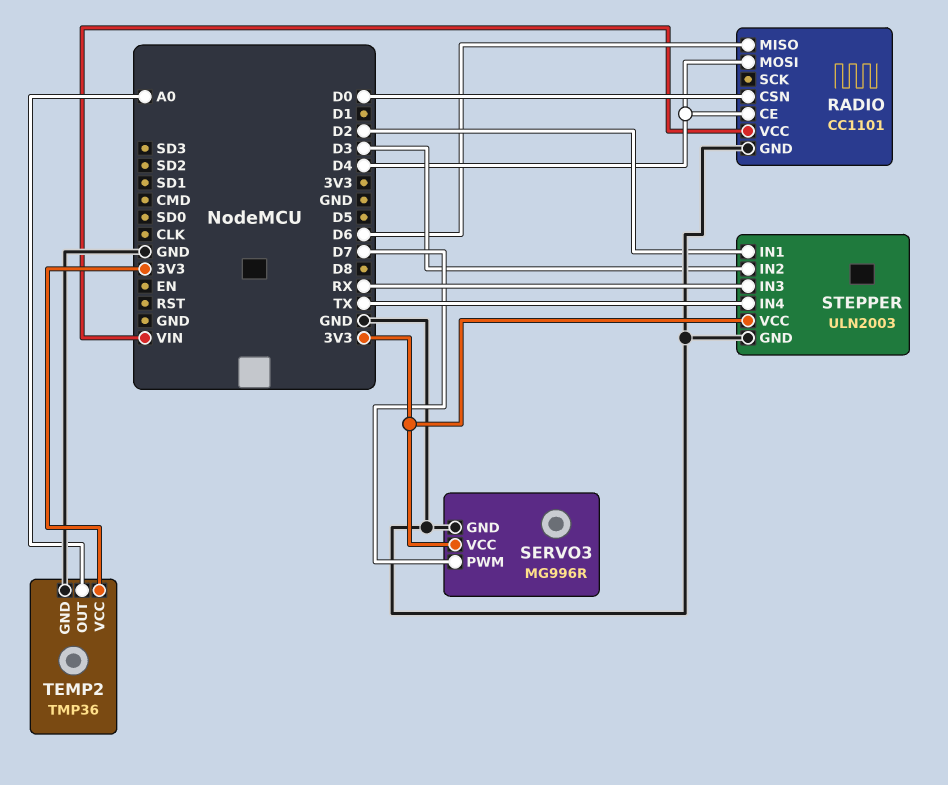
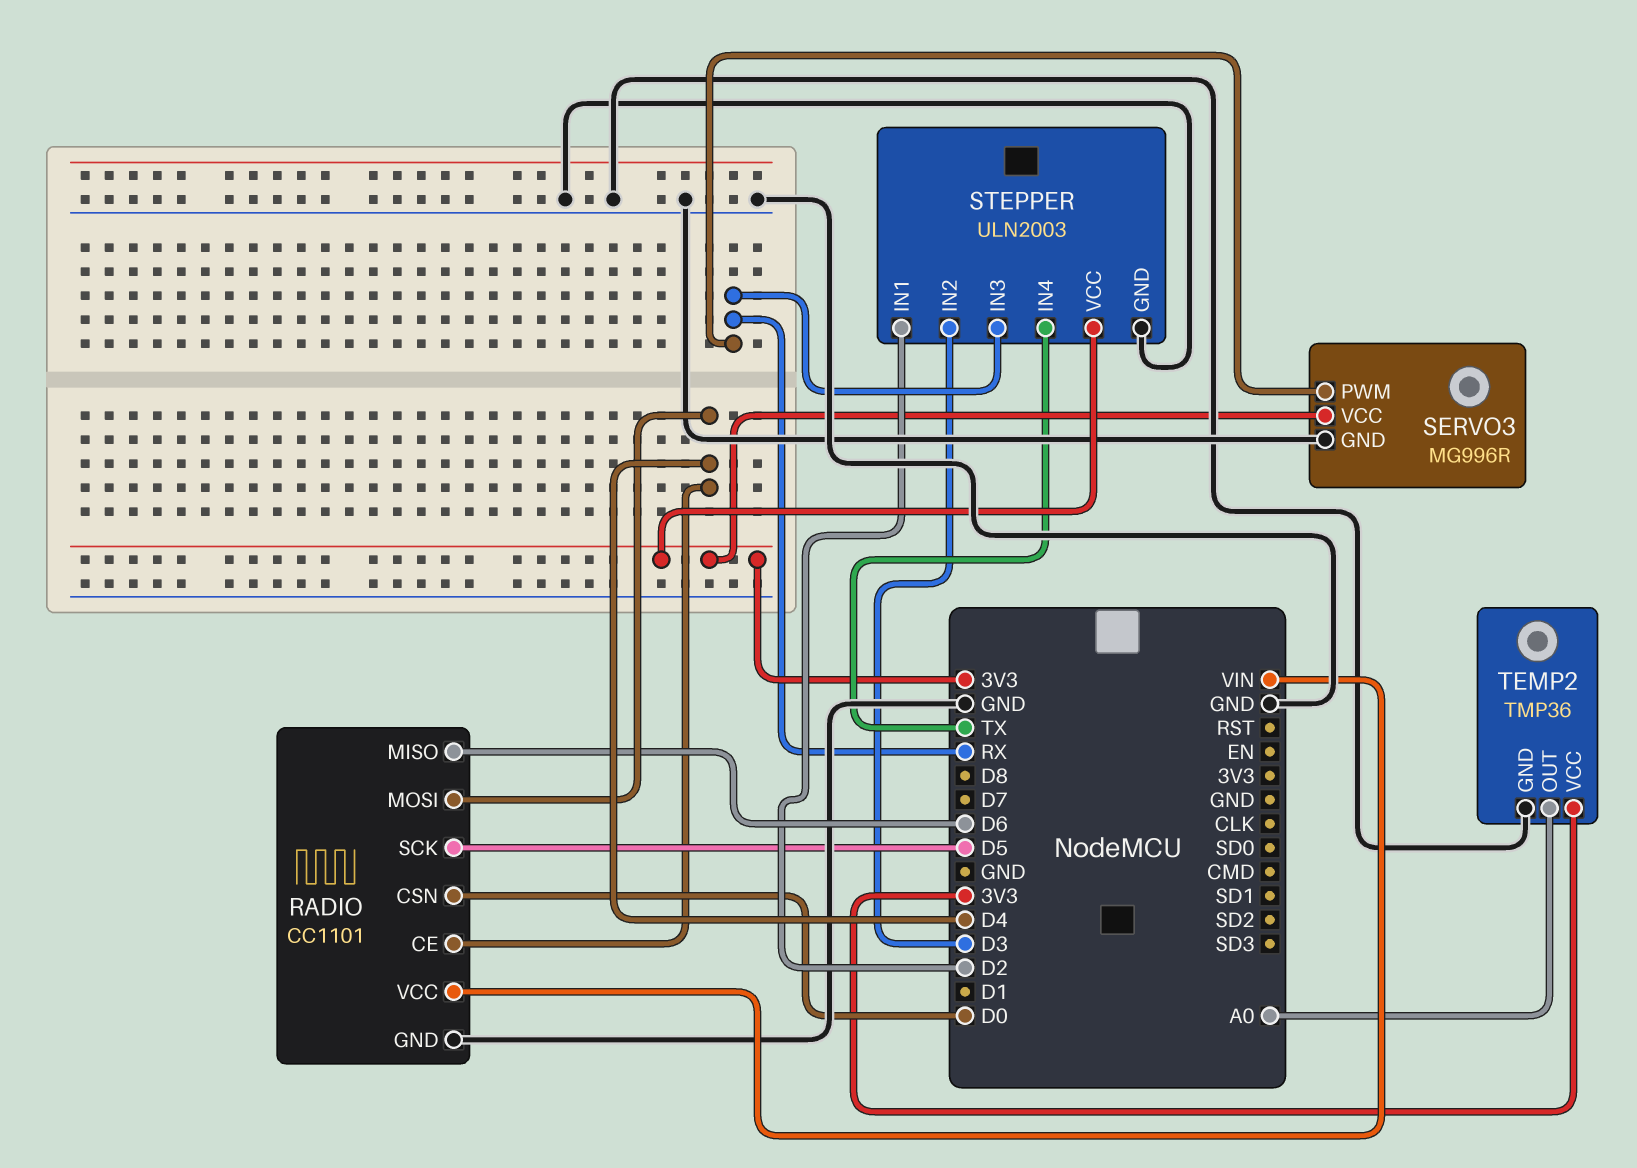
RADIO pin SCK: none -> D5
SERVO3 pin PWM: D7 -> RX

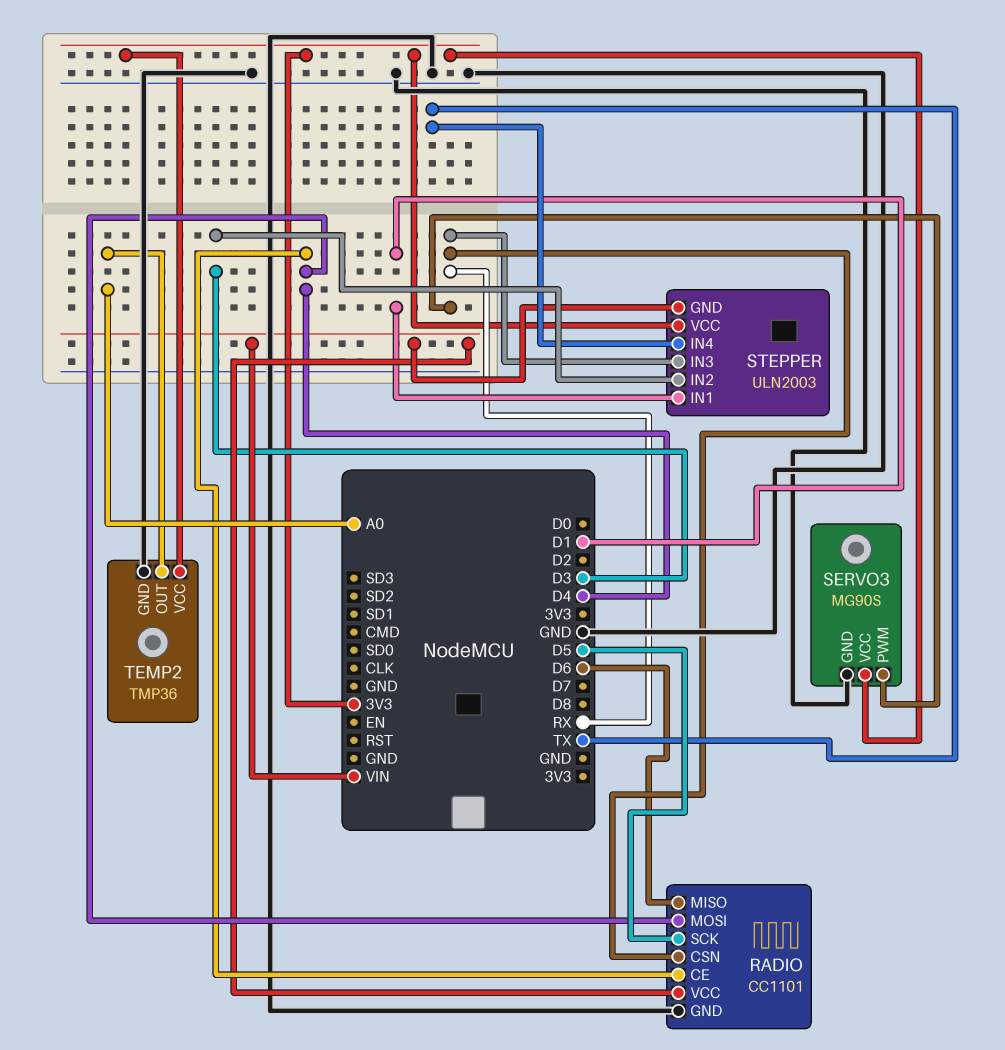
RADIO pin CSN: D0 -> RX
SERVO3: MG996R -> MG90S
STEPPER pin GND: GND -> VIN
STEPPER pin IN1: D2 -> D1

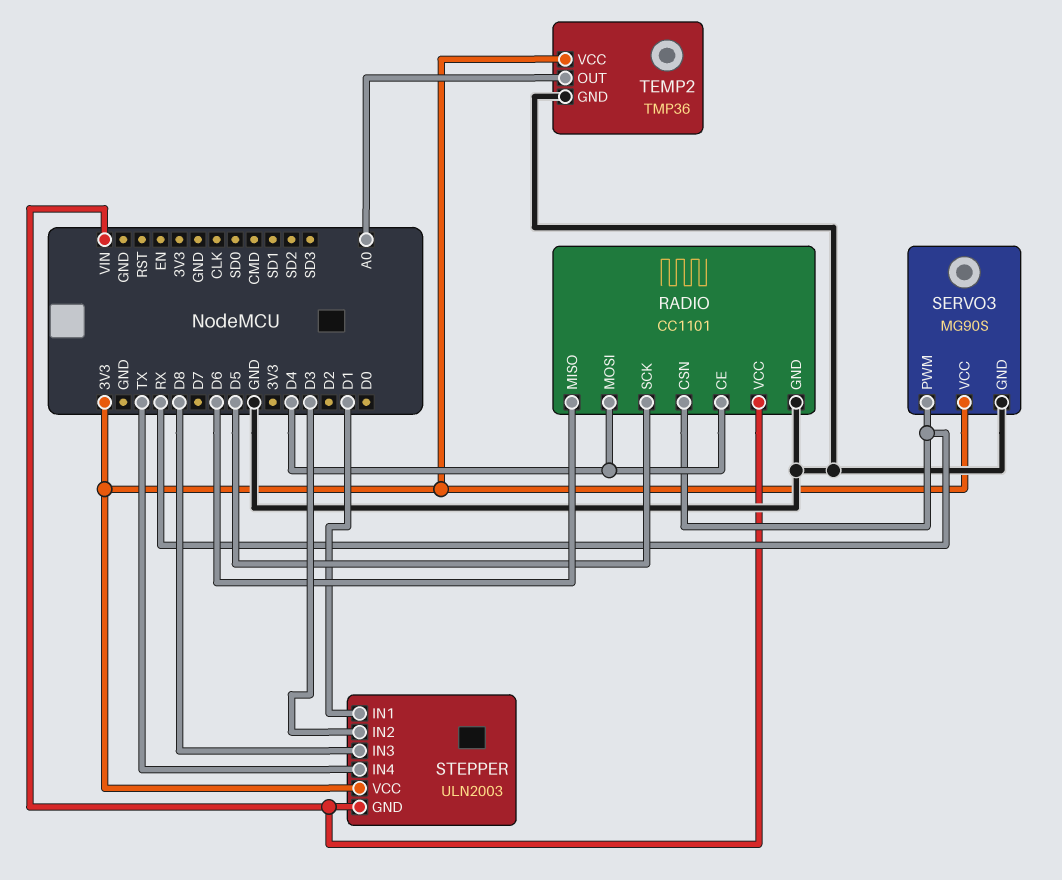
STEPPER pin IN3: RX -> D8

